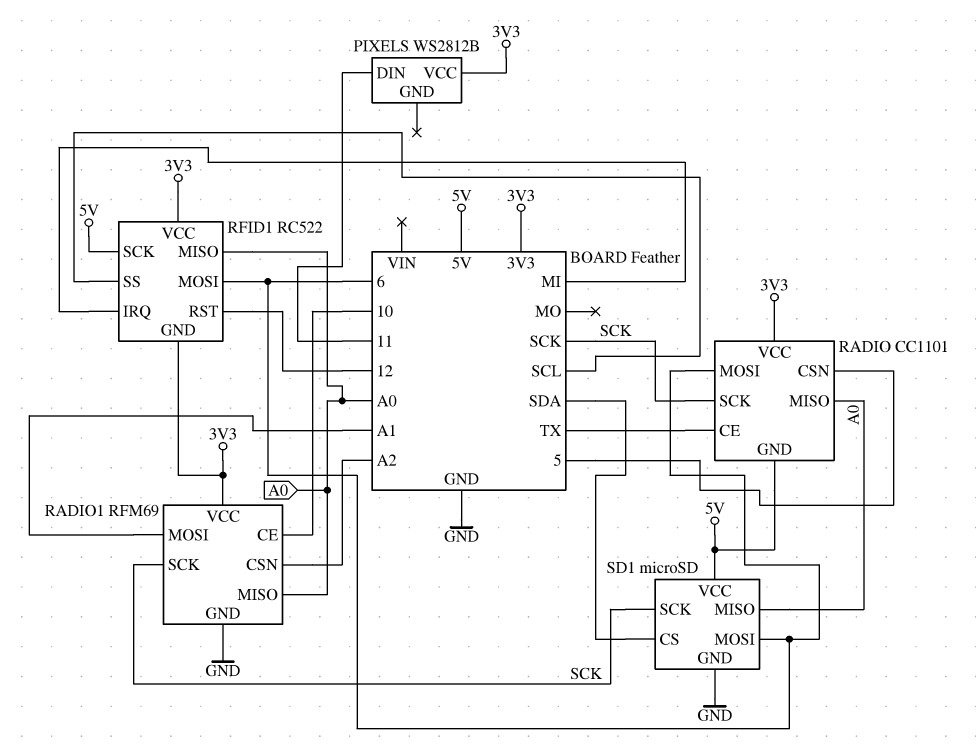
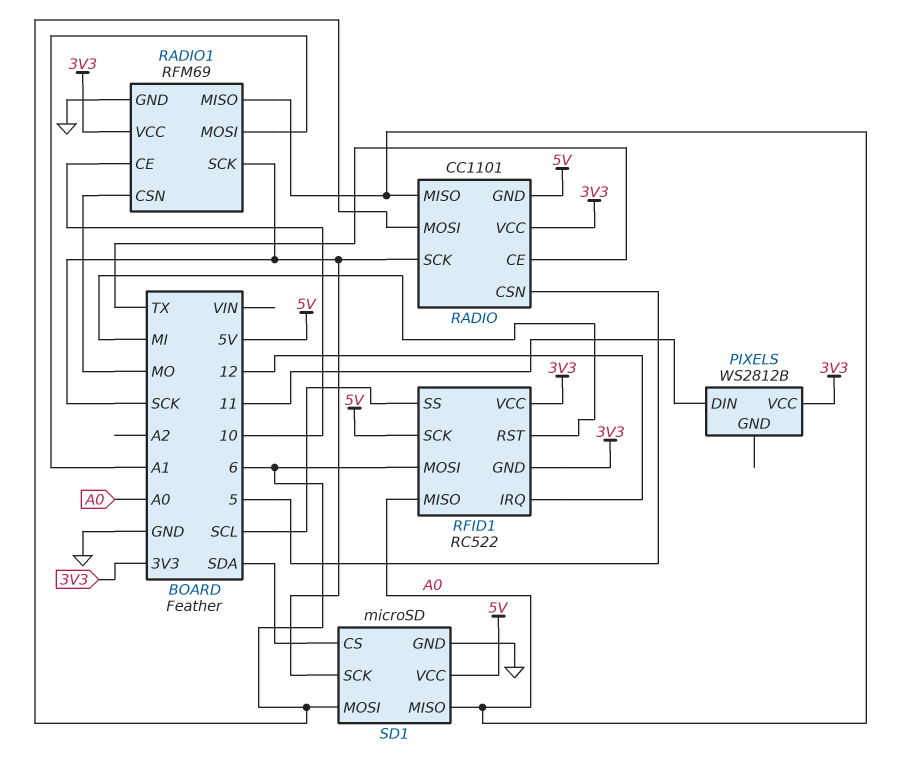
RADIO1 pin CSN: A2 -> MO
RFID1 pin IRQ: MI -> 12
RFID1 pin RST: 12 -> MI

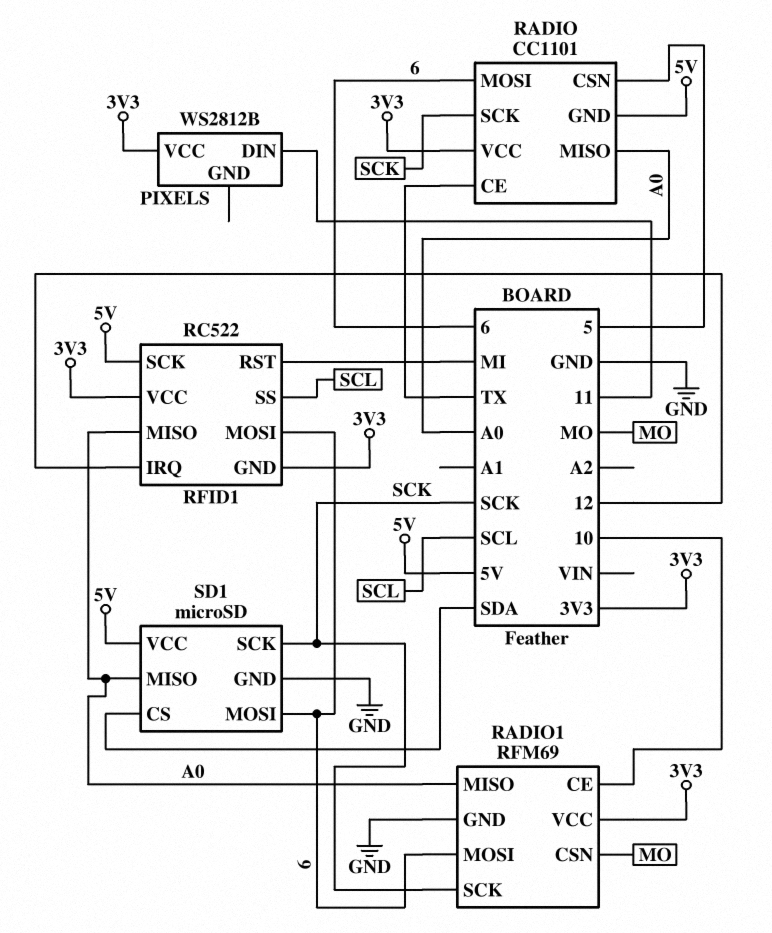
RADIO1 pin MOSI: A1 -> 6

